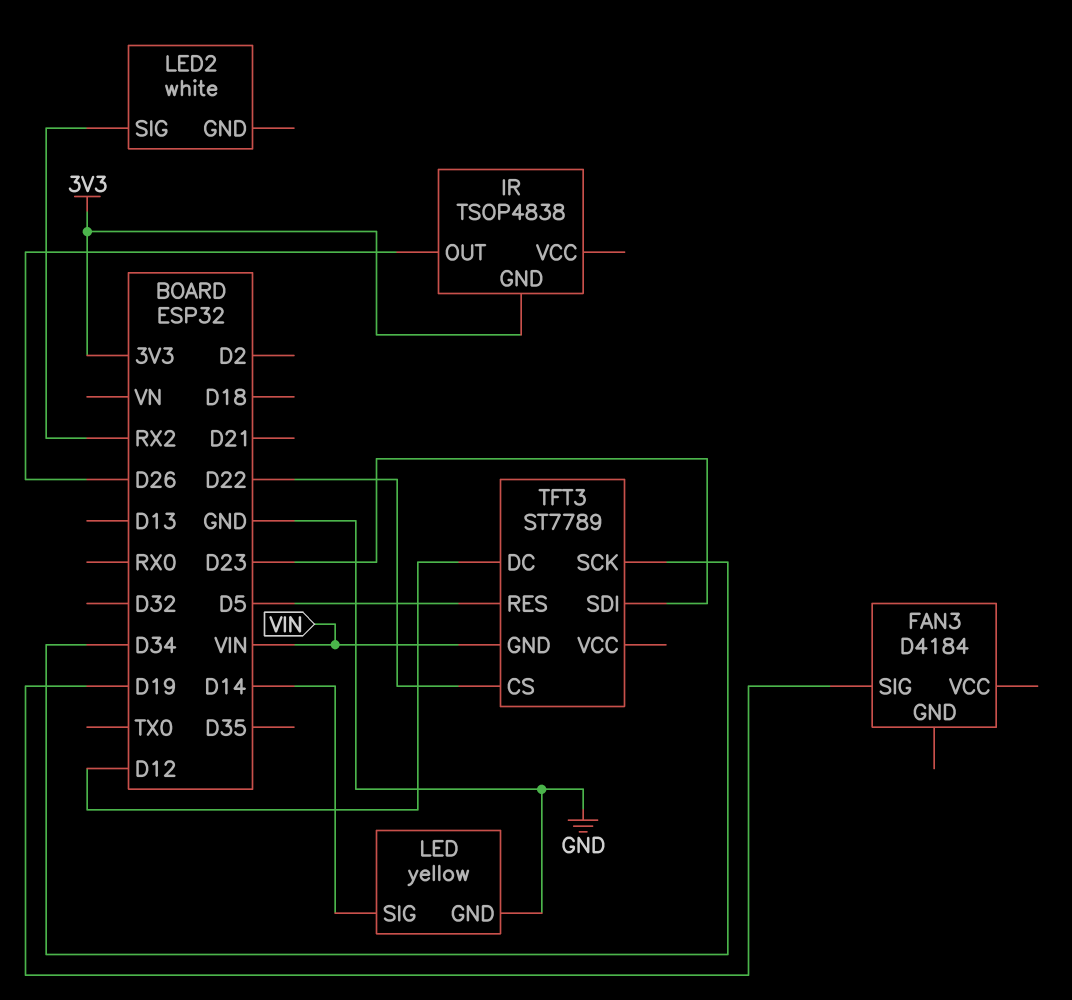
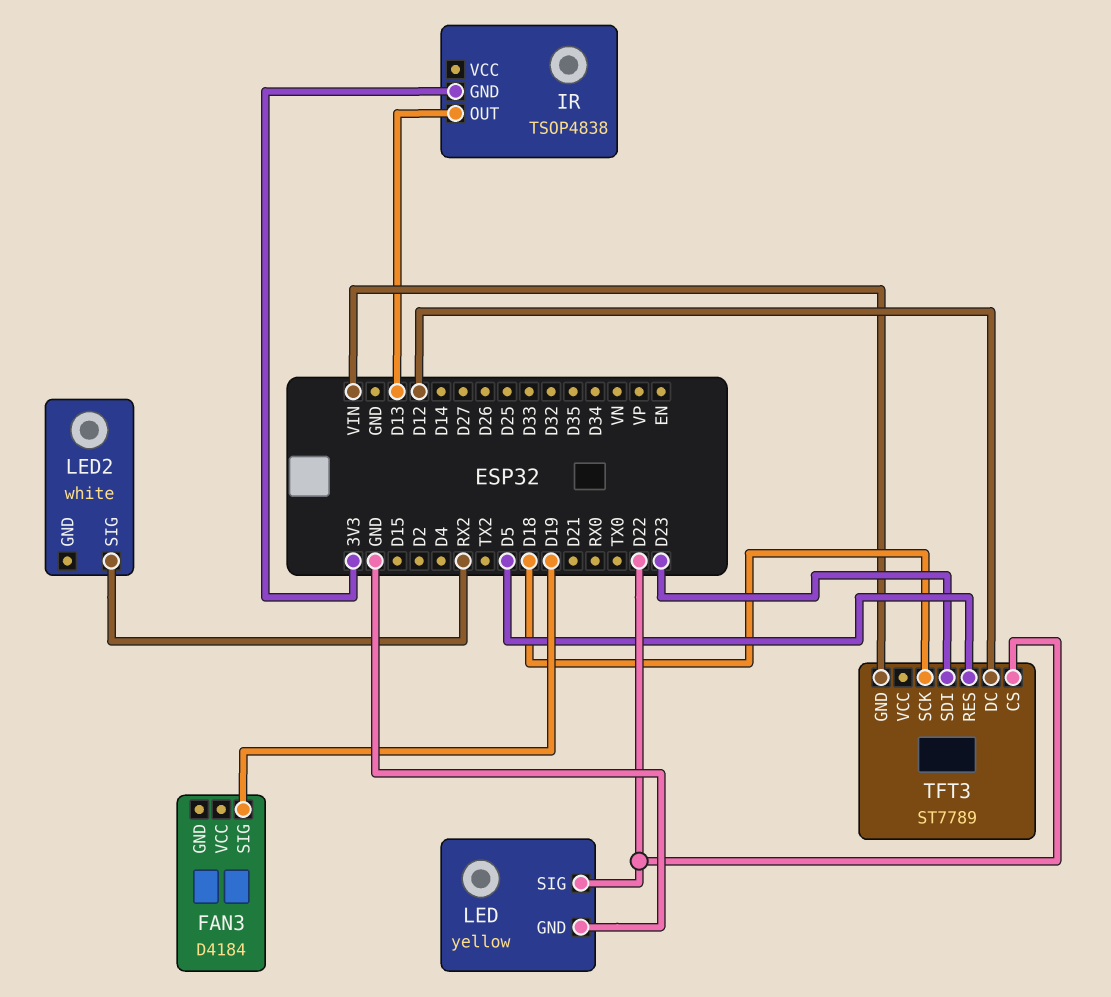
IR pin OUT: D26 -> D13
LED pin SIG: D14 -> D22
TFT3 pin SCK: D34 -> D18

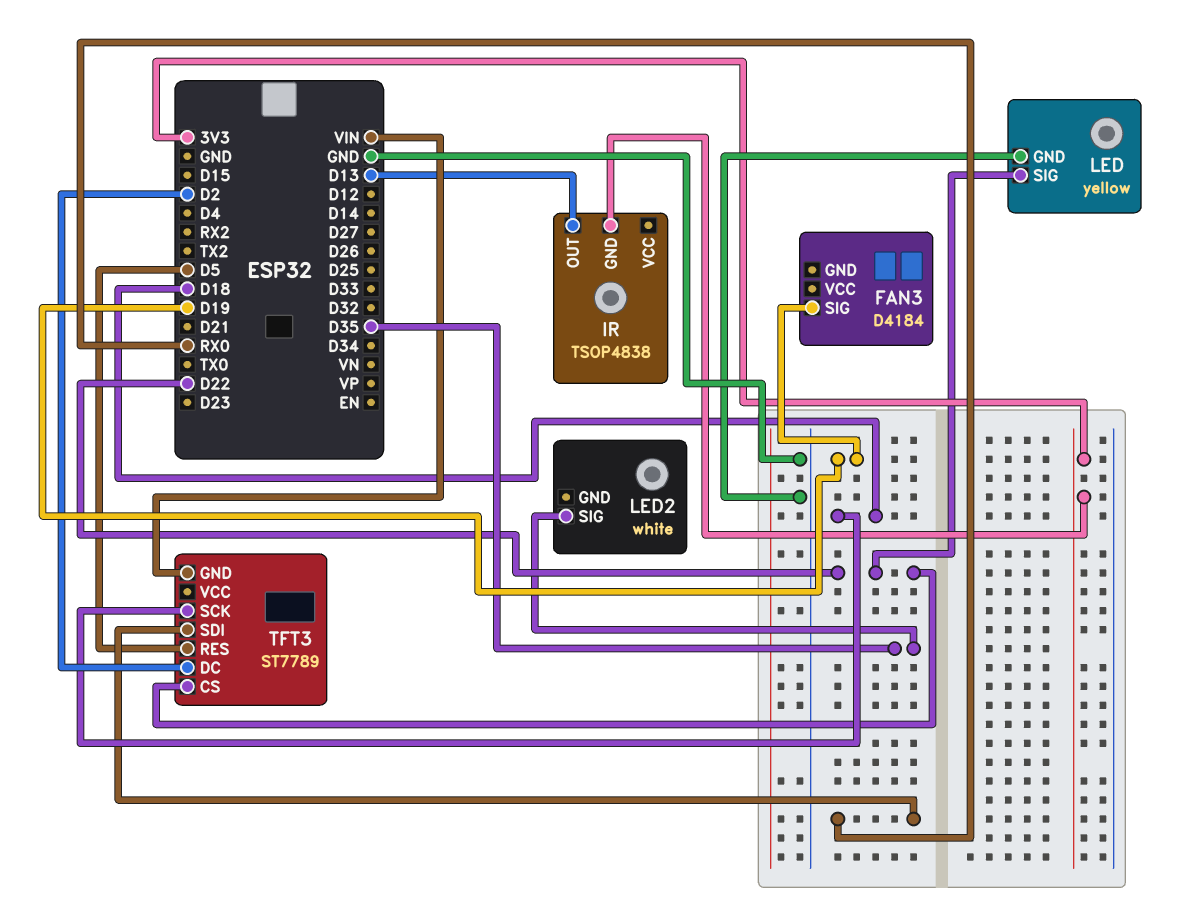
LED2 pin SIG: RX2 -> D35
TFT3 pin DC: D12 -> D2
TFT3 pin SDI: D23 -> RX0

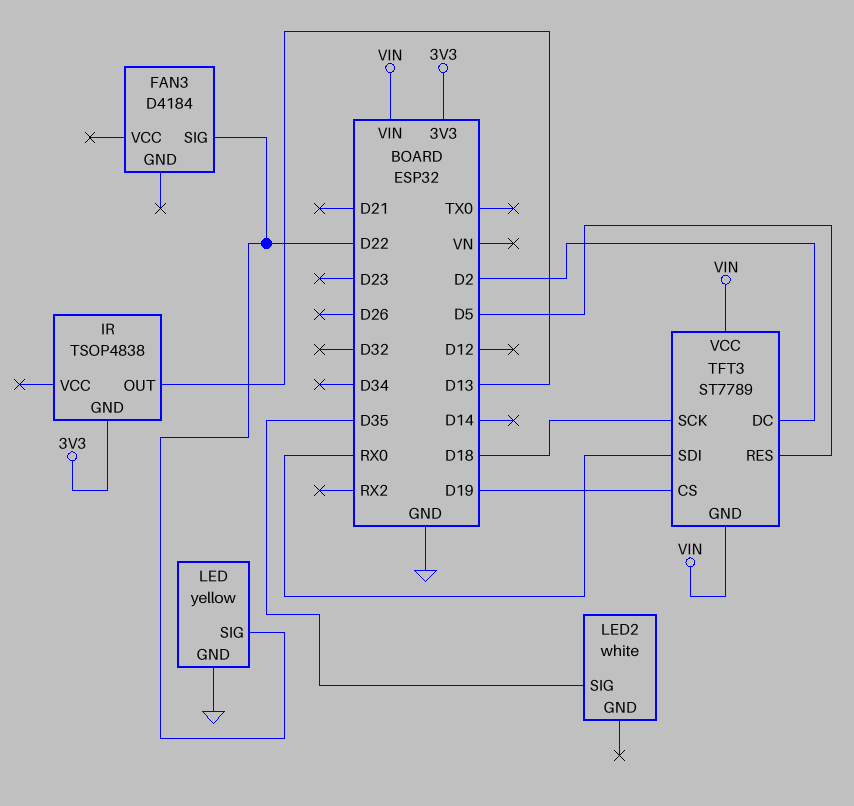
FAN3 pin SIG: D19 -> D22
TFT3 pin CS: D22 -> D19
TFT3 pin VCC: none -> VIN

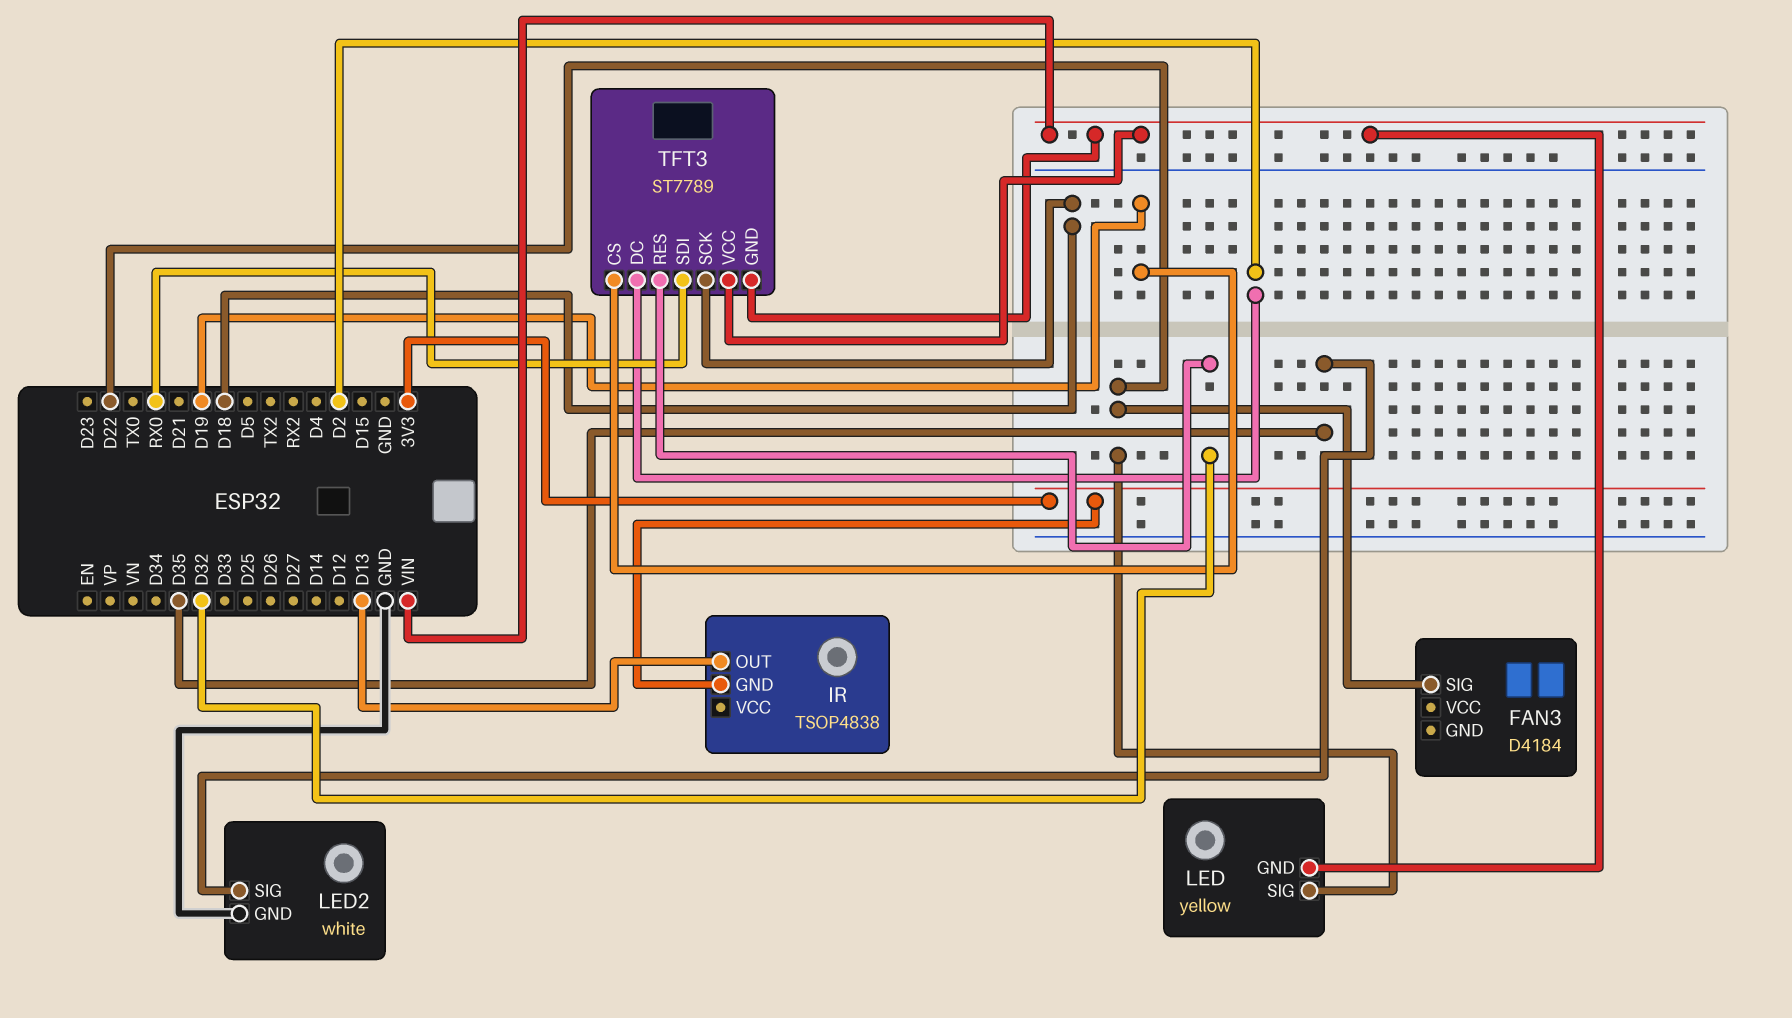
LED pin GND: GND -> VIN
LED2 pin GND: none -> GND
TFT3 pin RES: D5 -> D32

